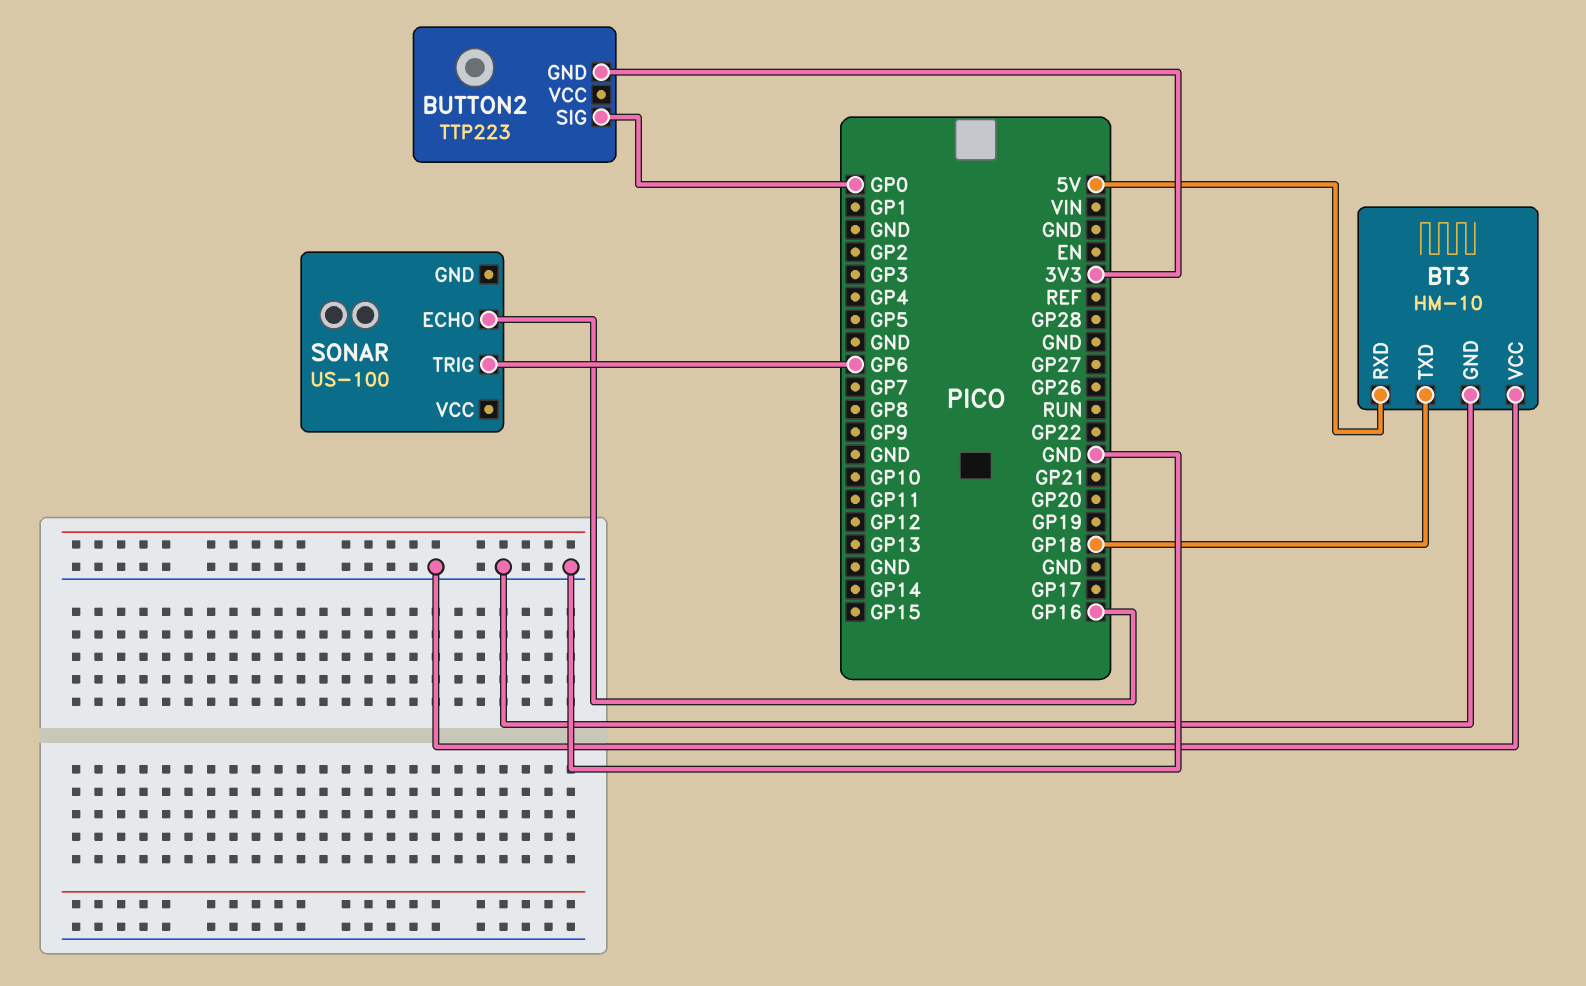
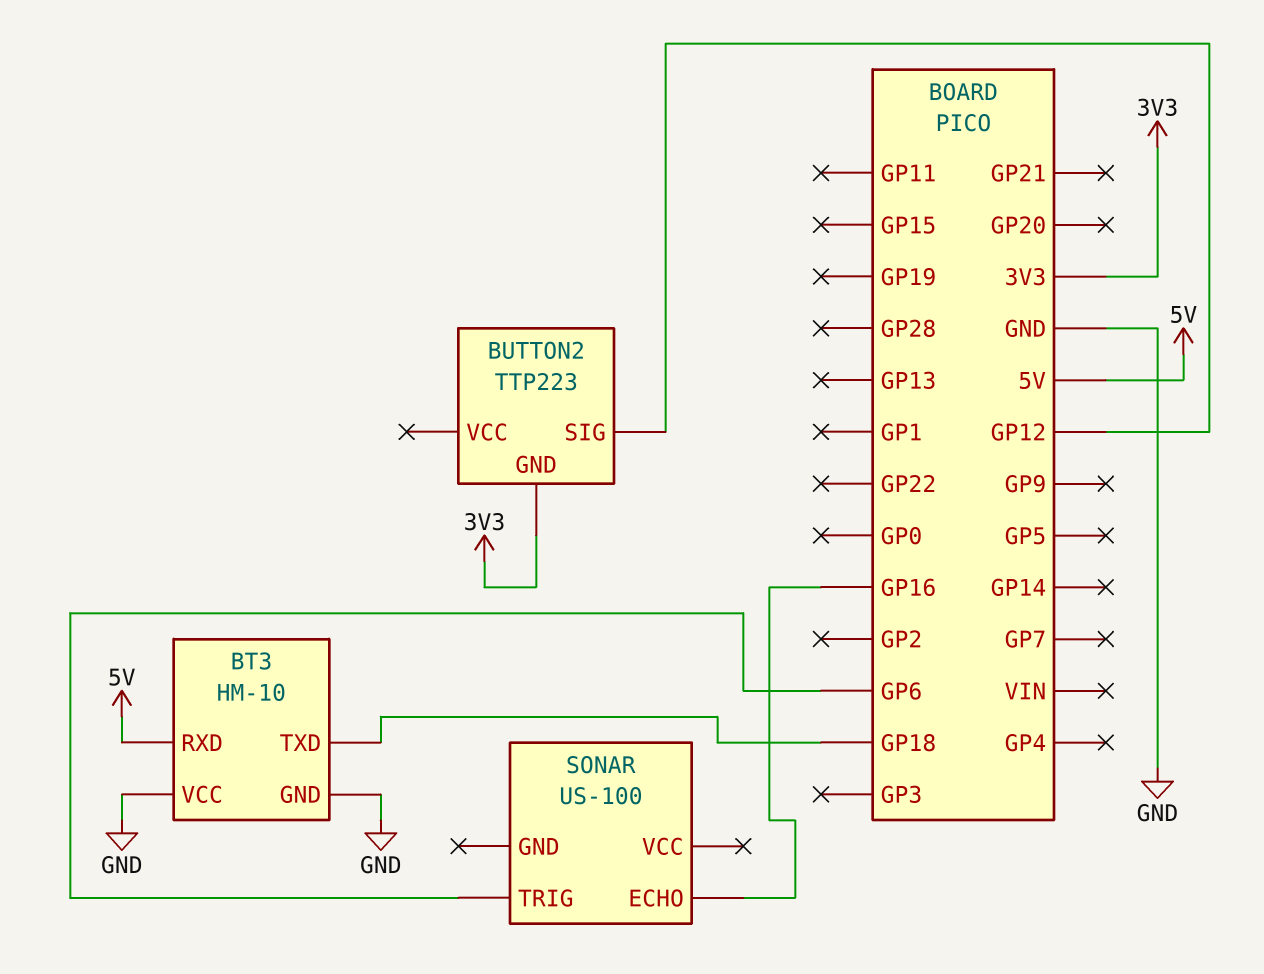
BUTTON2 pin SIG: GP0 -> GP12

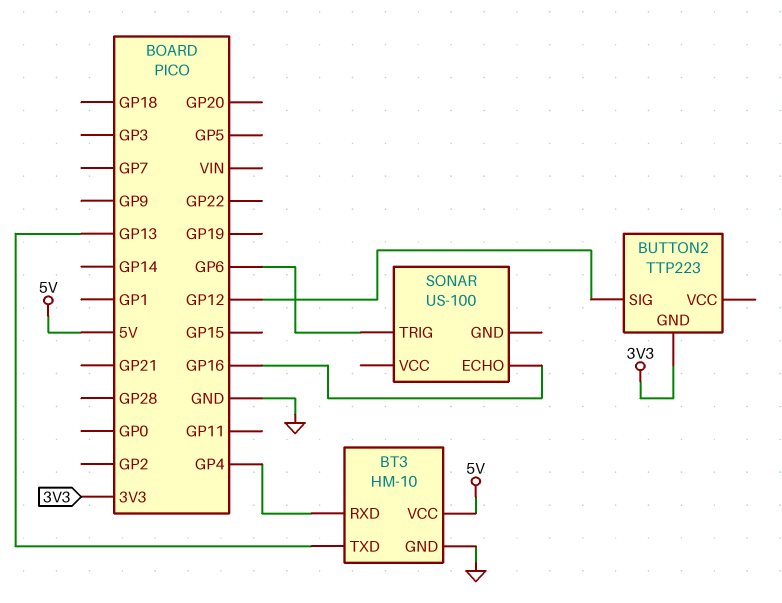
BT3 pin RXD: 5V -> GP4
BT3 pin TXD: GP18 -> GP13
BT3 pin VCC: GND -> 5V

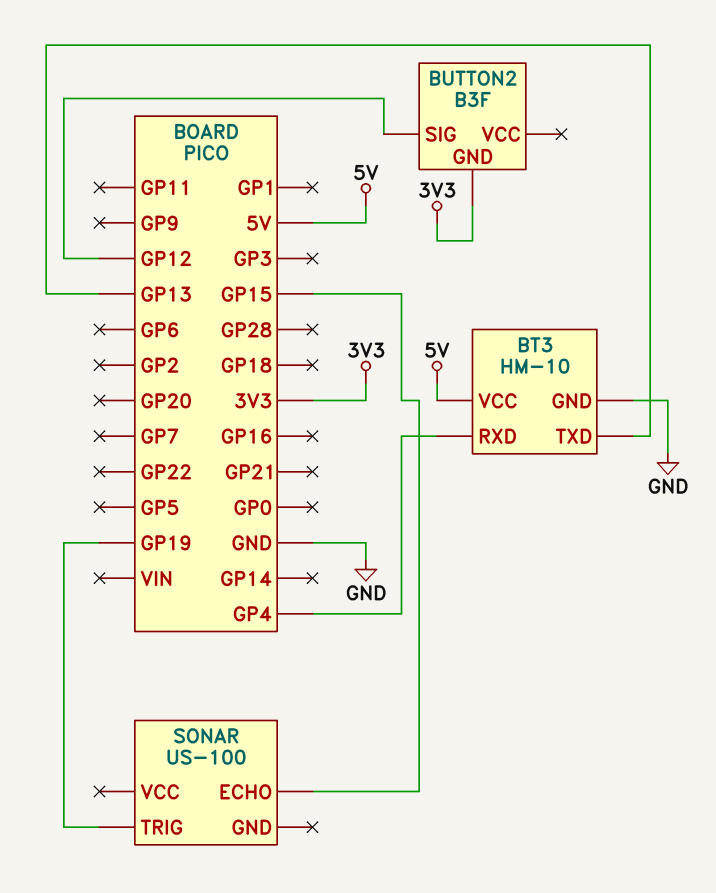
BUTTON2: TTP223 -> B3F
SONAR pin ECHO: GP16 -> GP15
SONAR pin TRIG: GP6 -> GP19

